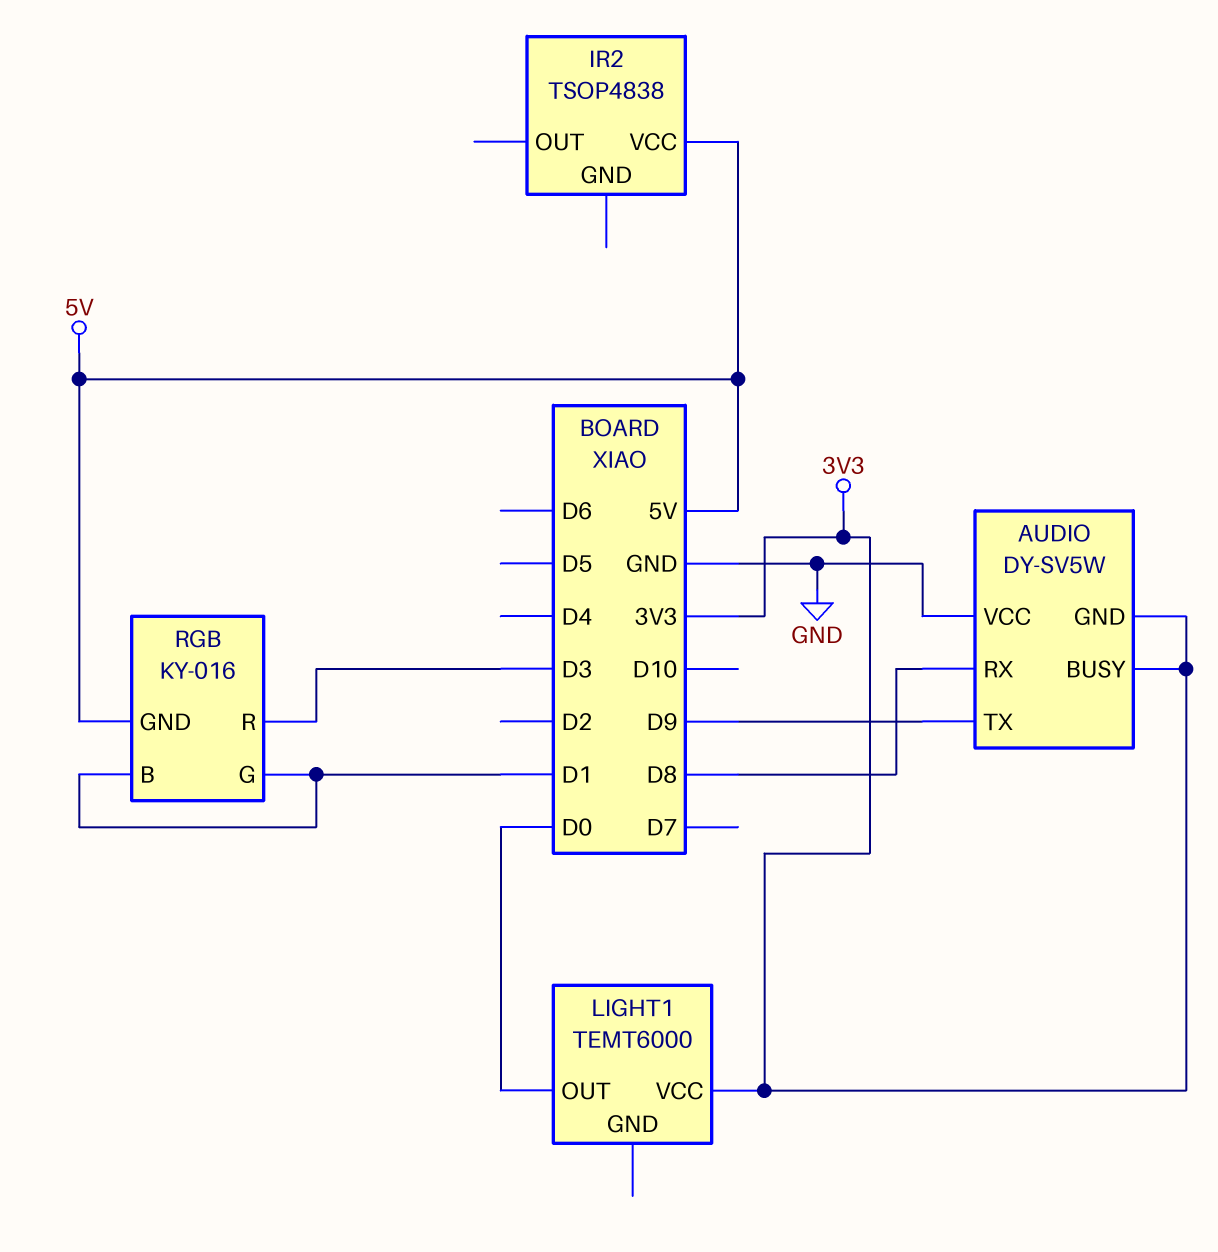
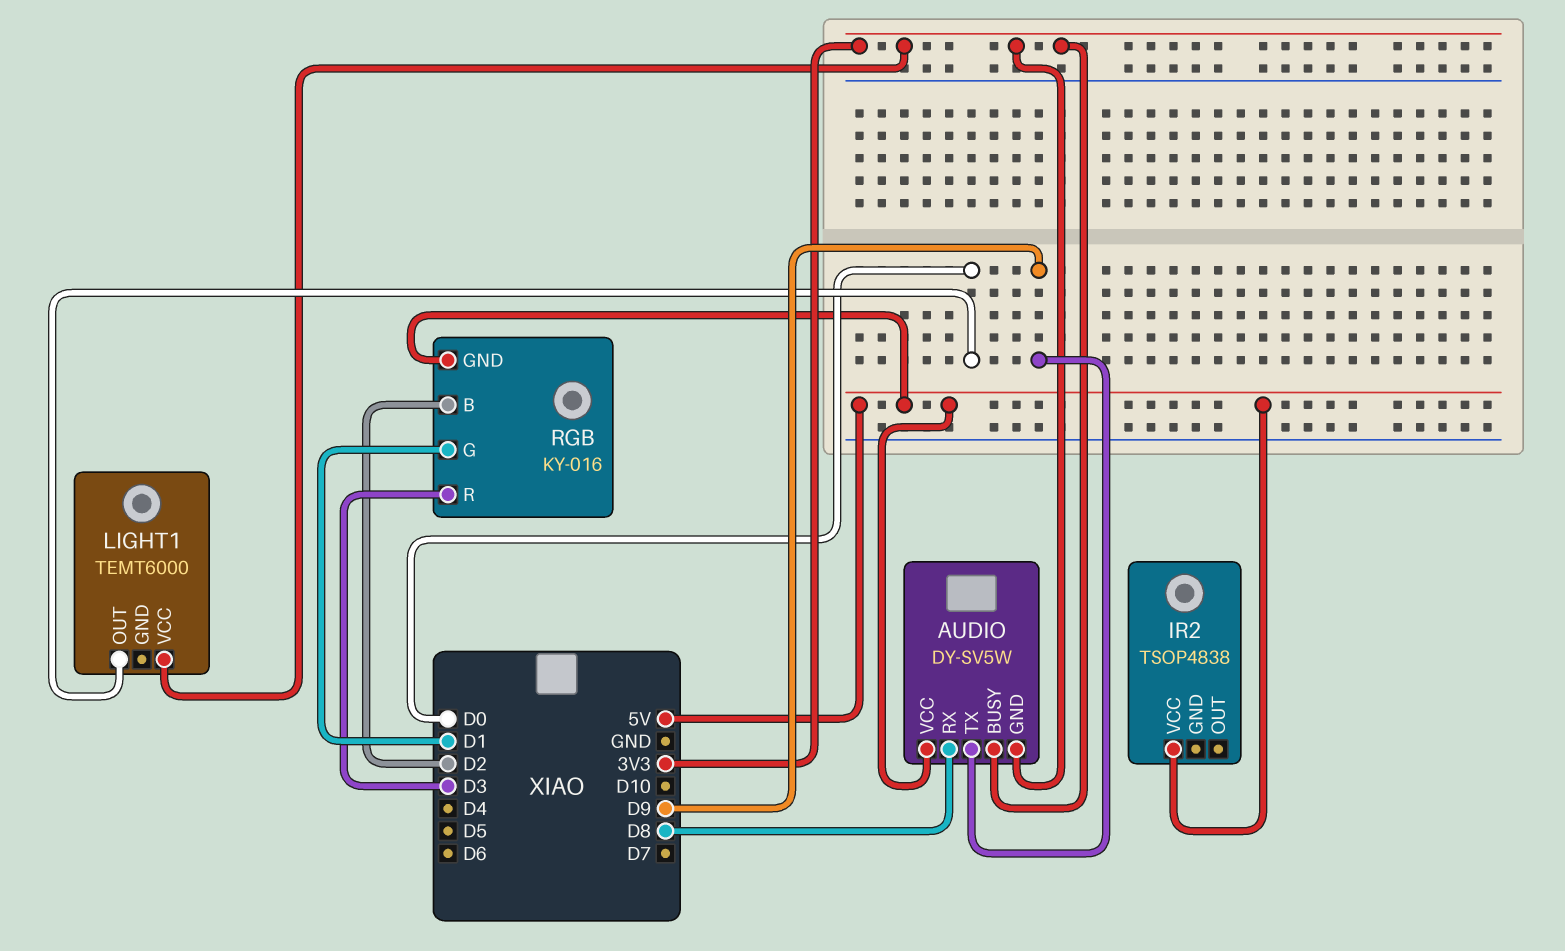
AUDIO pin VCC: GND -> 5V
RGB pin B: D1 -> D2

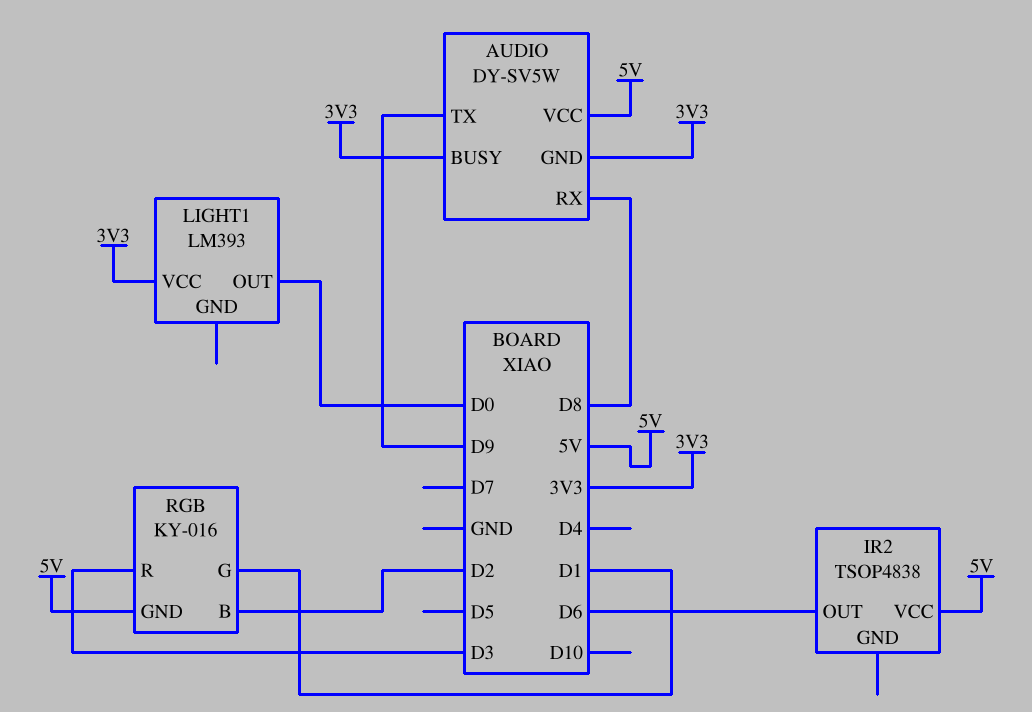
IR2 pin OUT: none -> D6
LIGHT1: TEMT6000 -> LM393

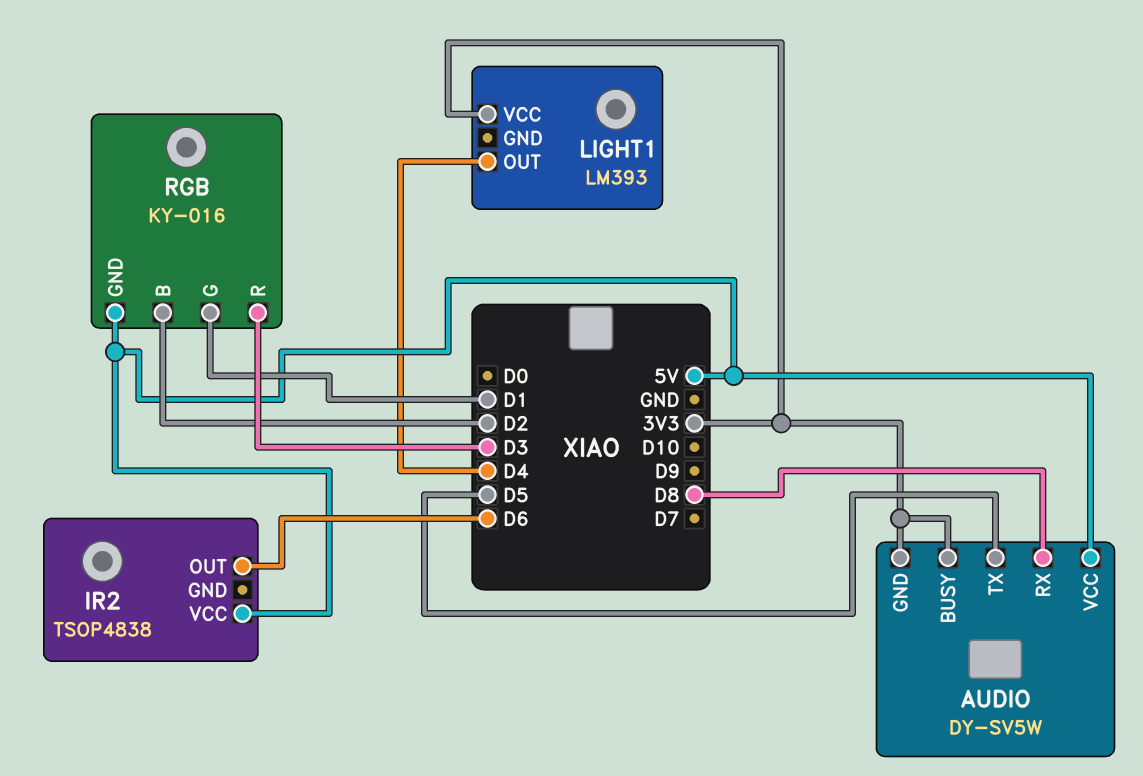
AUDIO pin TX: D9 -> D5
LIGHT1 pin OUT: D0 -> D4

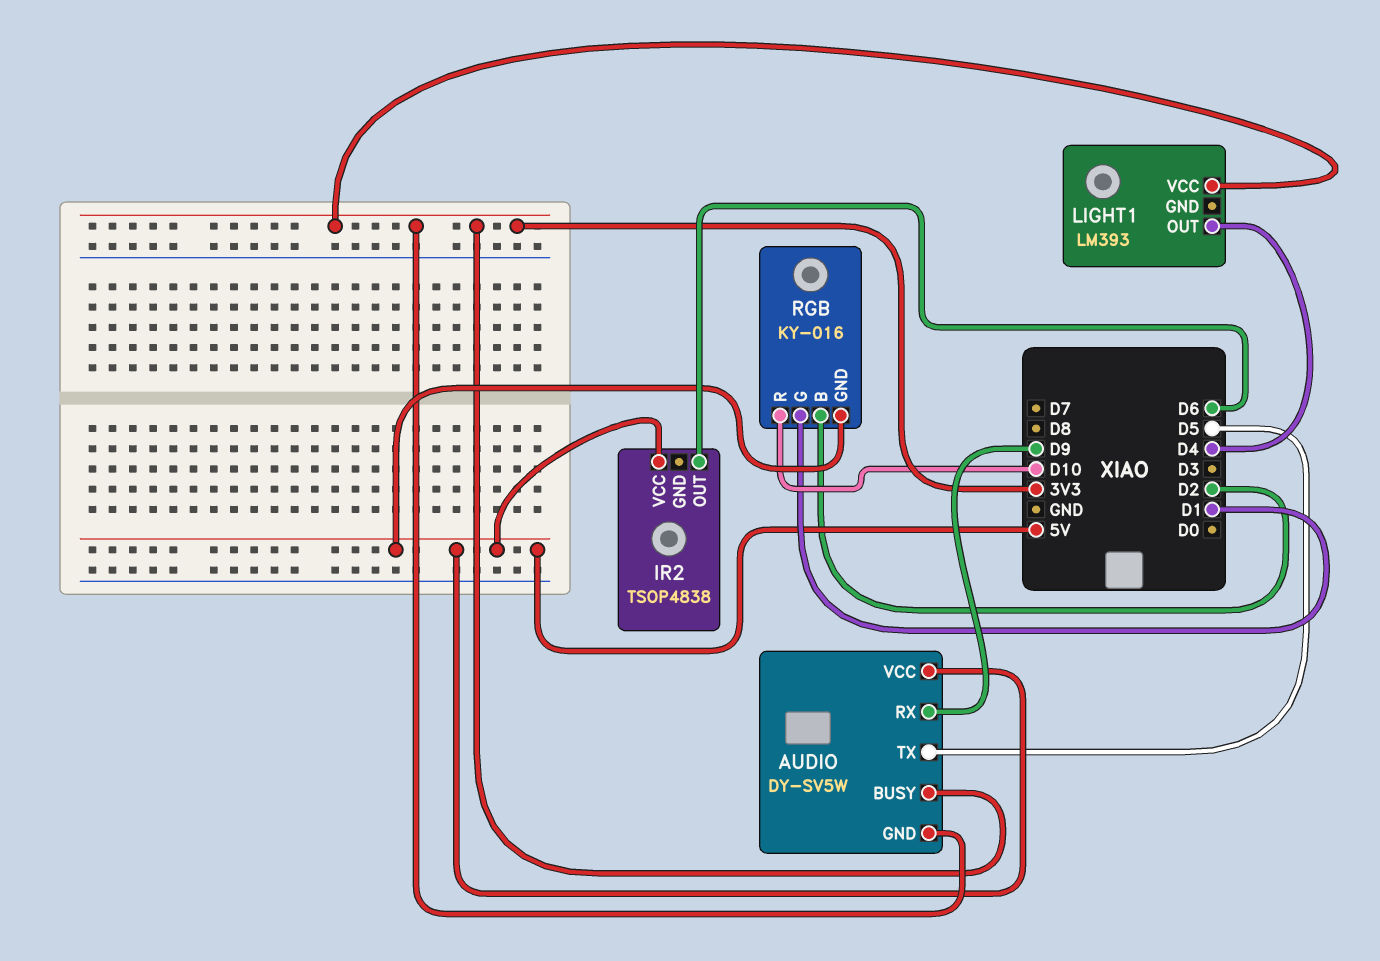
AUDIO pin RX: D8 -> D9
RGB pin R: D3 -> D10

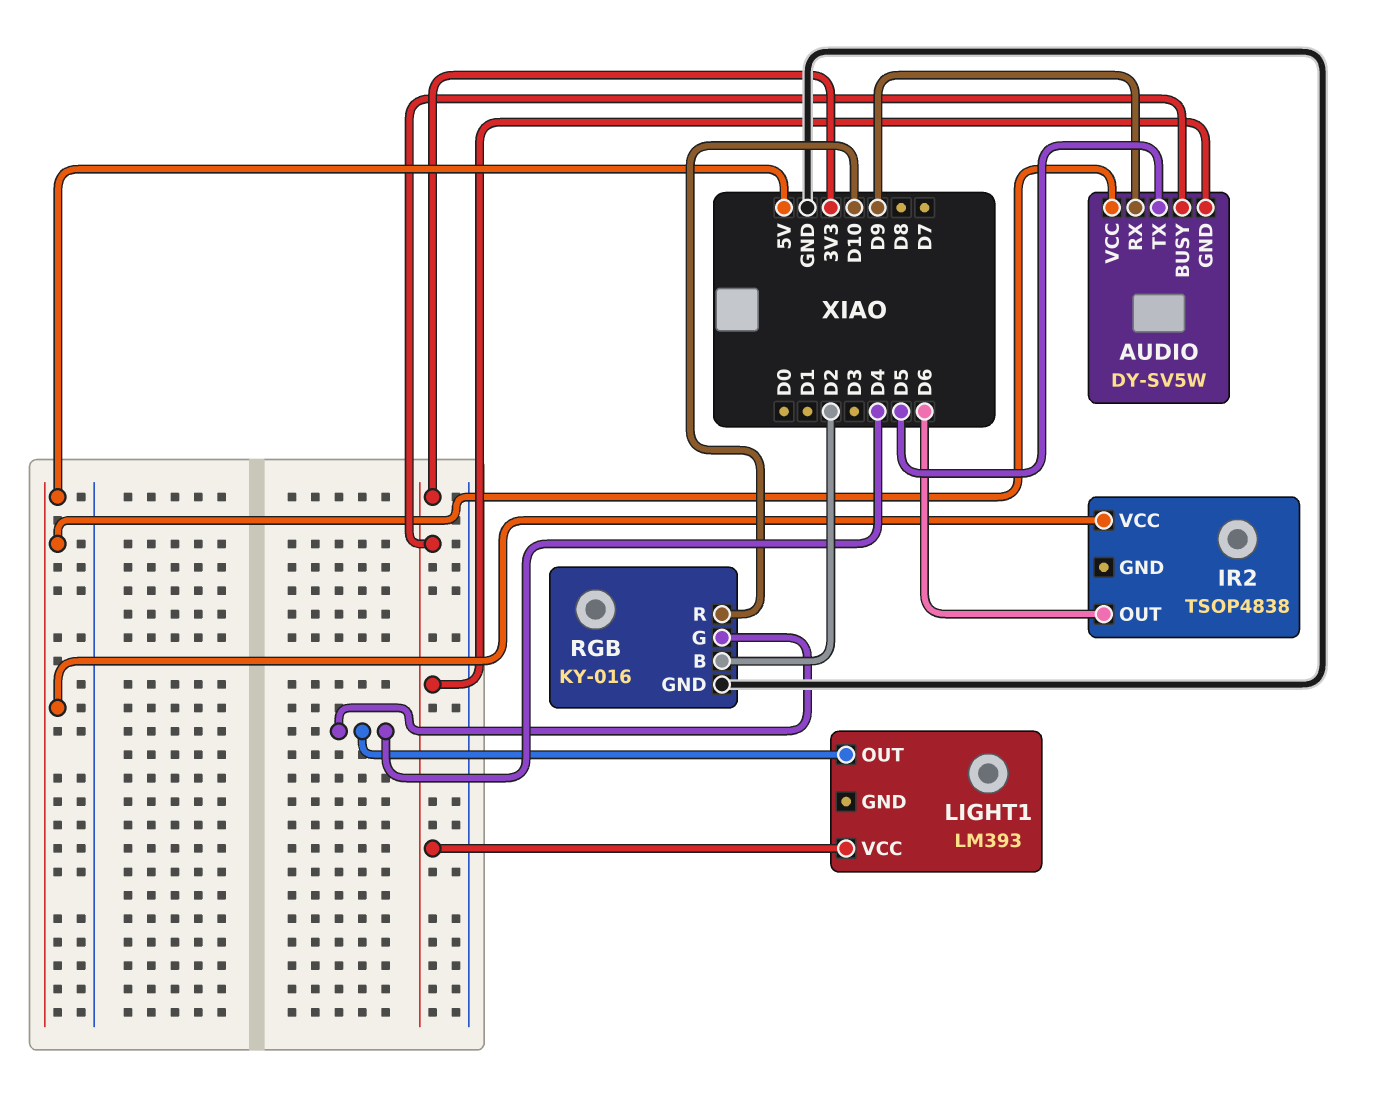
RGB pin G: D1 -> D4
RGB pin GND: 5V -> GND

